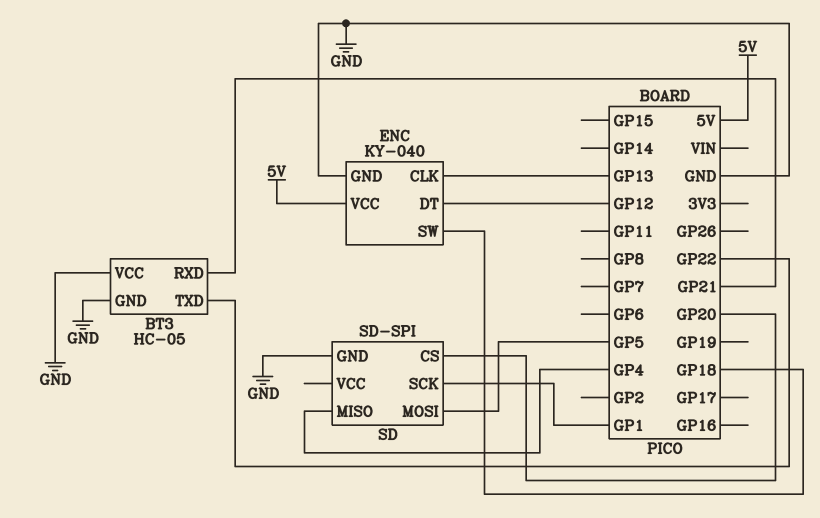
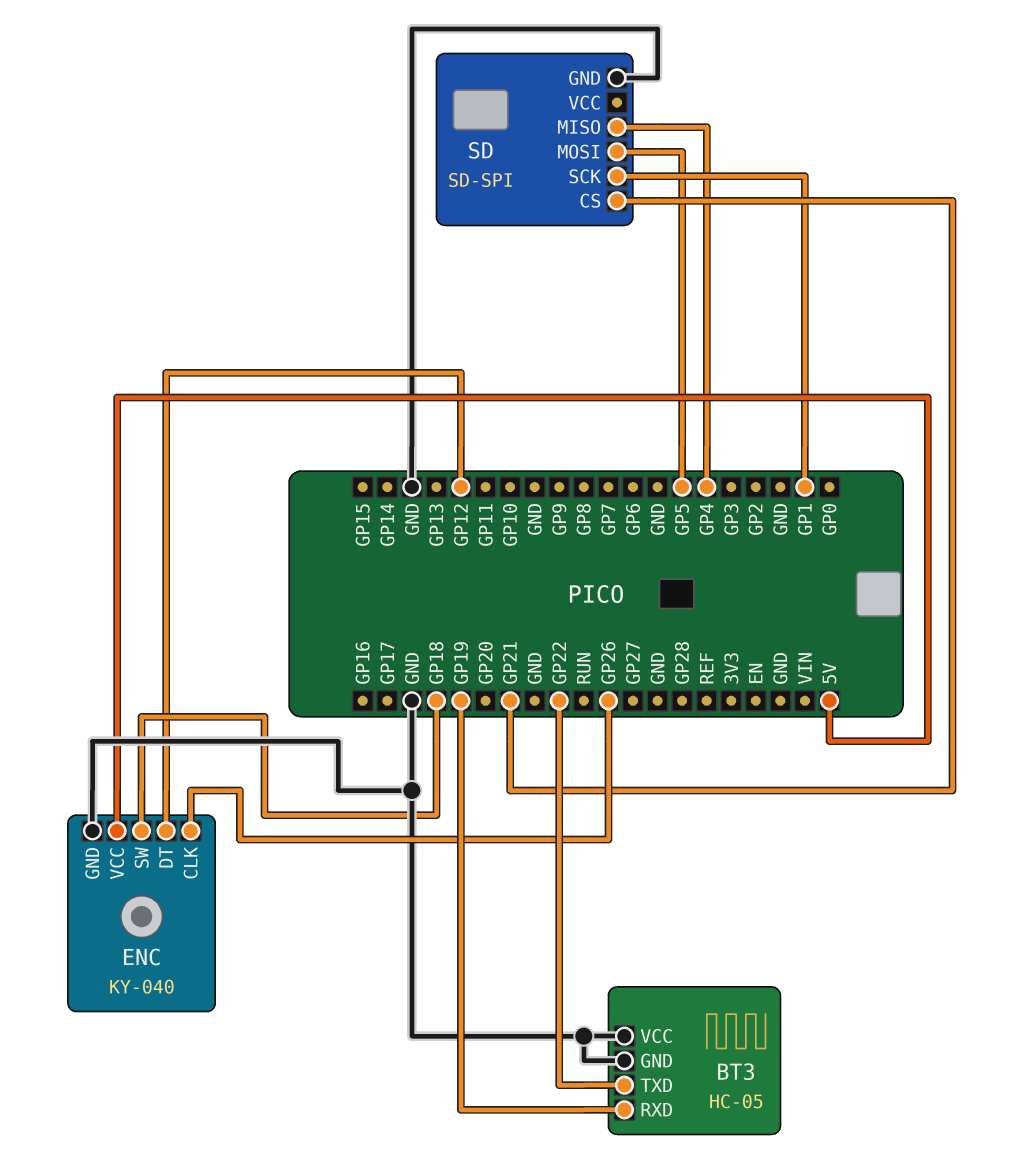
BT3 pin RXD: GP21 -> GP19
ENC pin CLK: GP13 -> GP26
SD pin CS: GP20 -> GP21

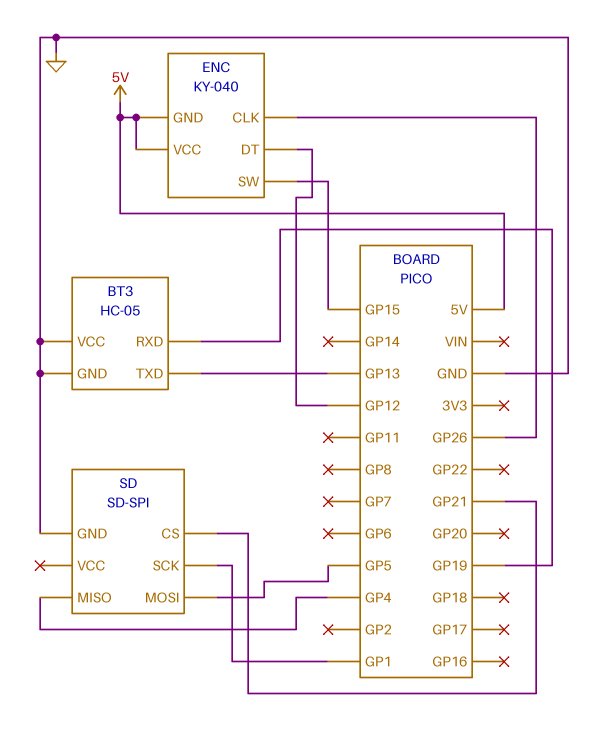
BT3 pin TXD: GP22 -> GP13
ENC pin GND: GND -> 5V
ENC pin SW: GP18 -> GP15

